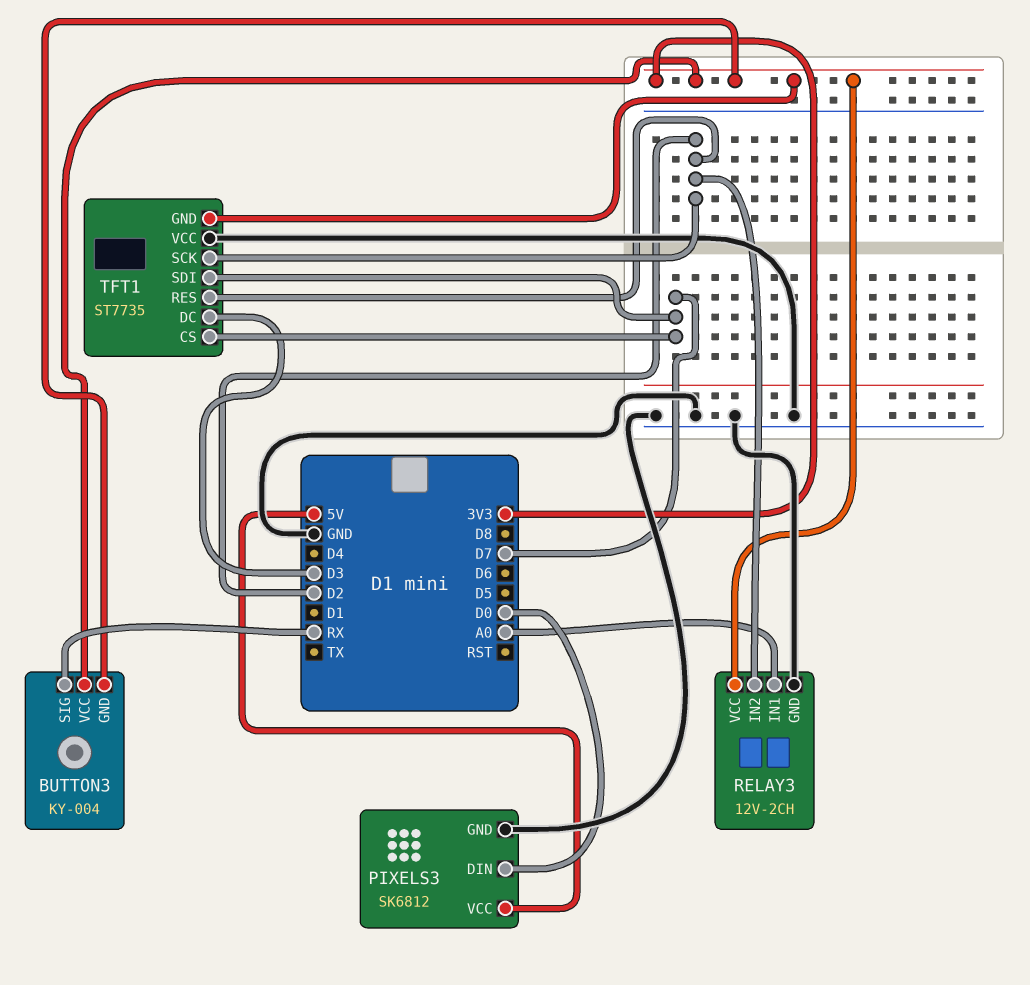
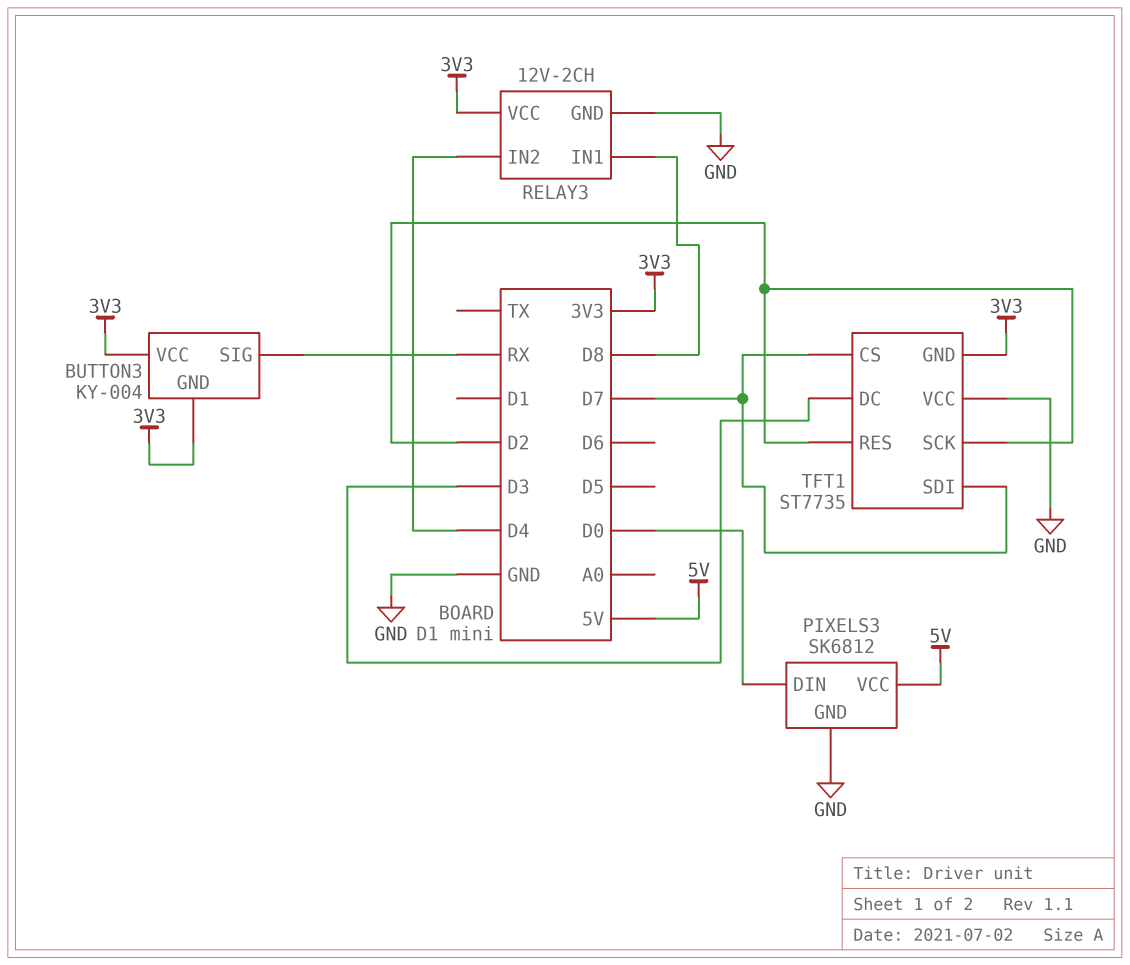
RELAY3 pin IN1: A0 -> D8
RELAY3 pin IN2: D2 -> D4

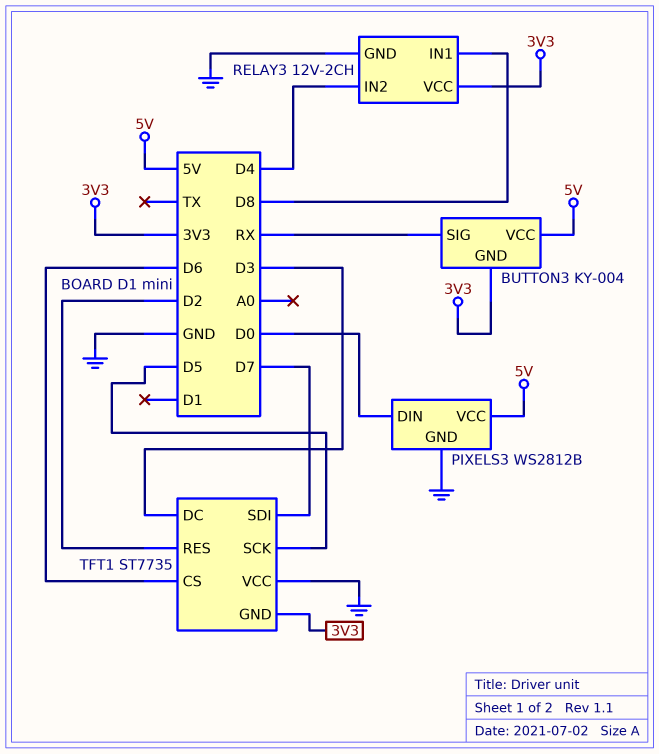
BUTTON3 pin VCC: 3V3 -> 5V
PIXELS3: SK6812 -> WS2812B
TFT1 pin CS: D7 -> D6
TFT1 pin SCK: D2 -> D5

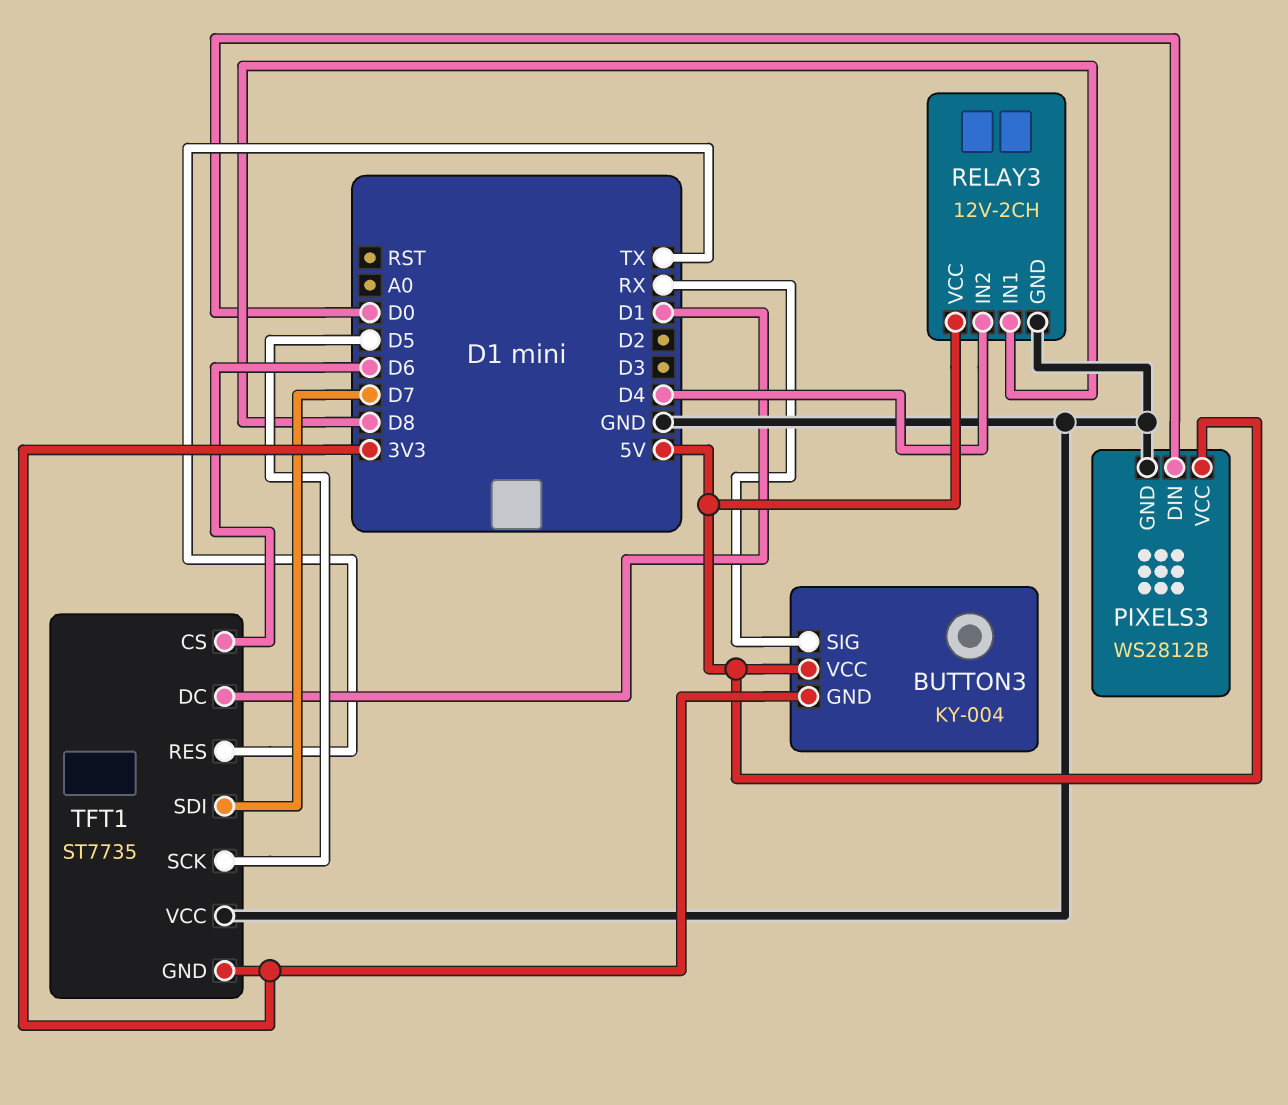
RELAY3 pin VCC: 3V3 -> 5V
TFT1 pin DC: D3 -> D1
TFT1 pin RES: D2 -> TX

